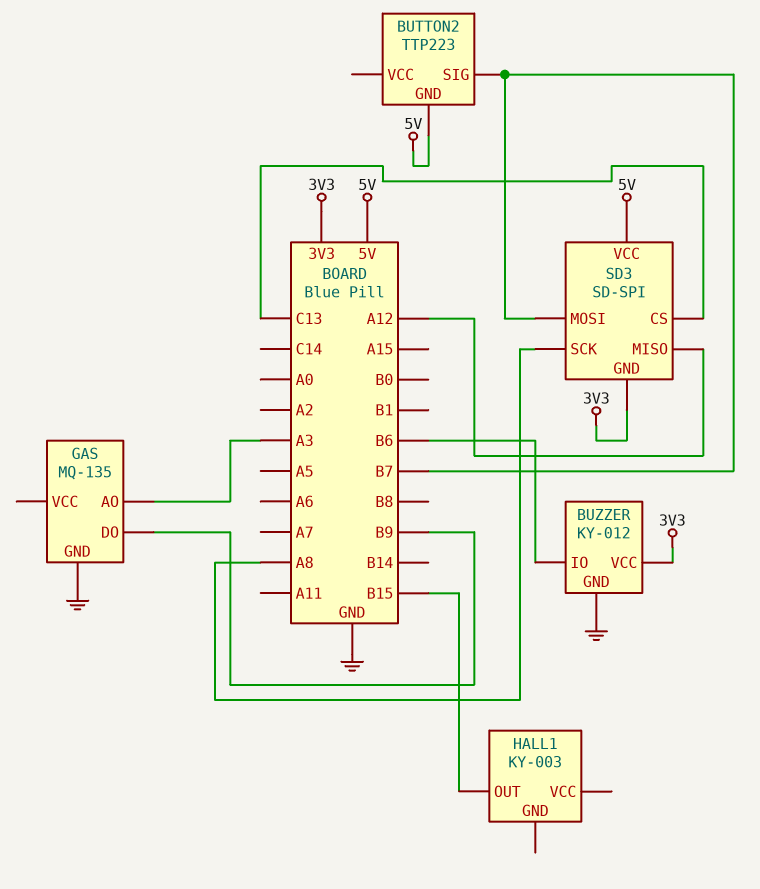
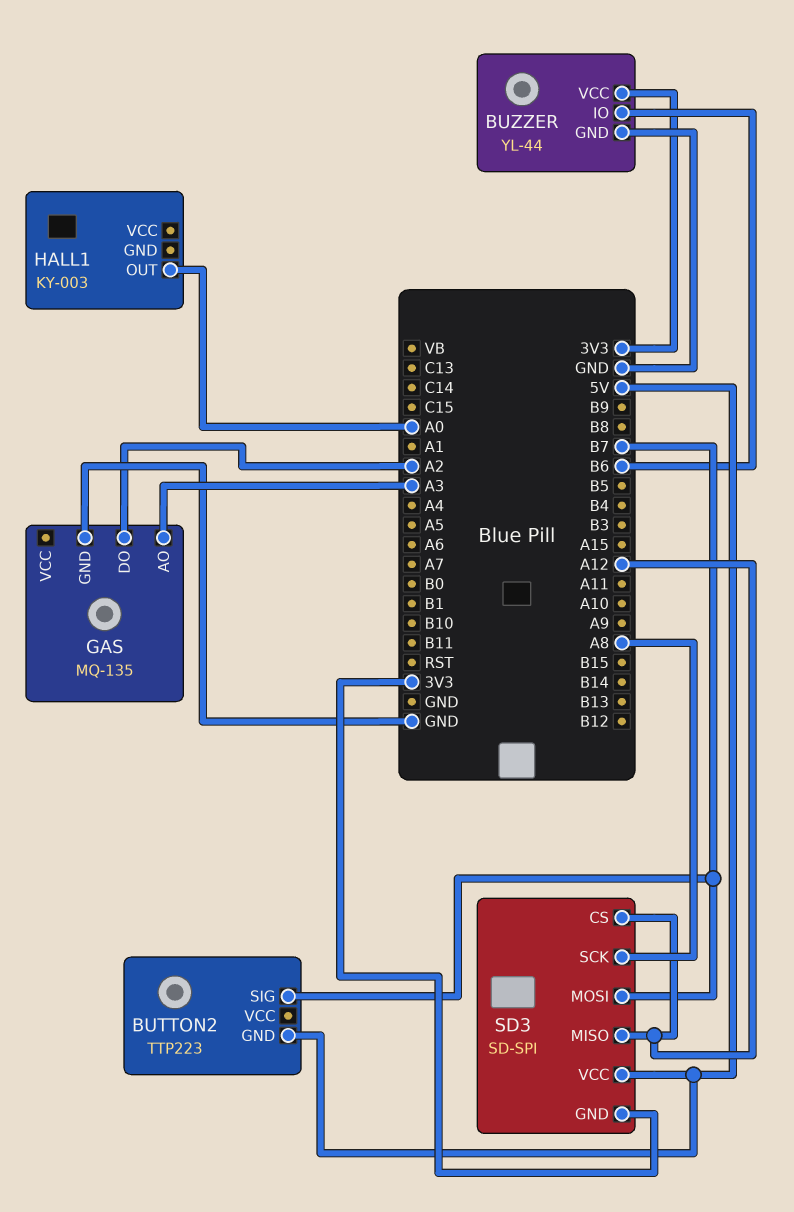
BUZZER: KY-012 -> YL-44
GAS pin DO: B9 -> A2
HALL1 pin OUT: B15 -> A0
SD3 pin CS: C13 -> A12

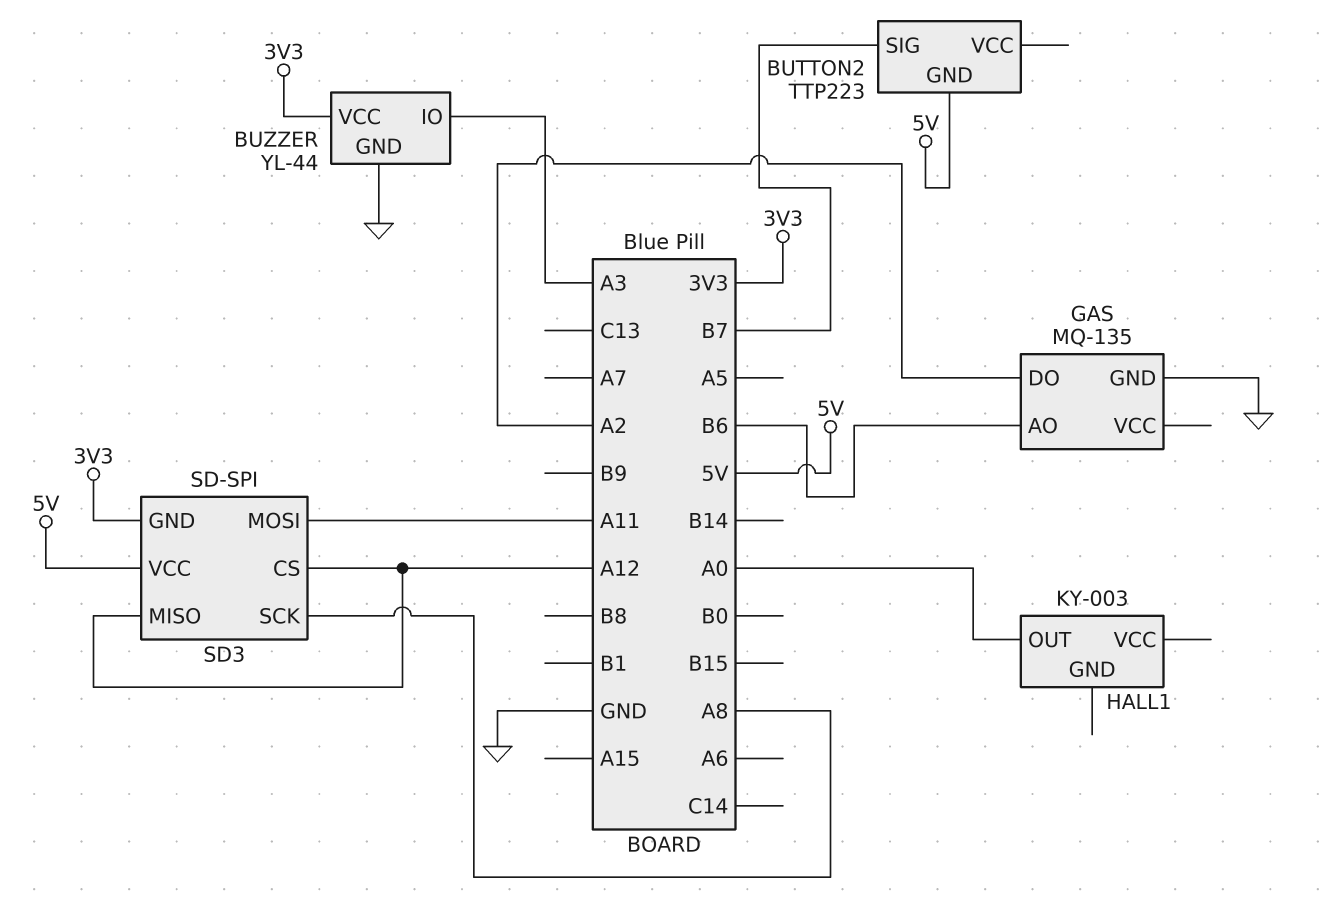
BUZZER pin IO: B6 -> A3
GAS pin AO: A3 -> B6
SD3 pin MOSI: B7 -> A11

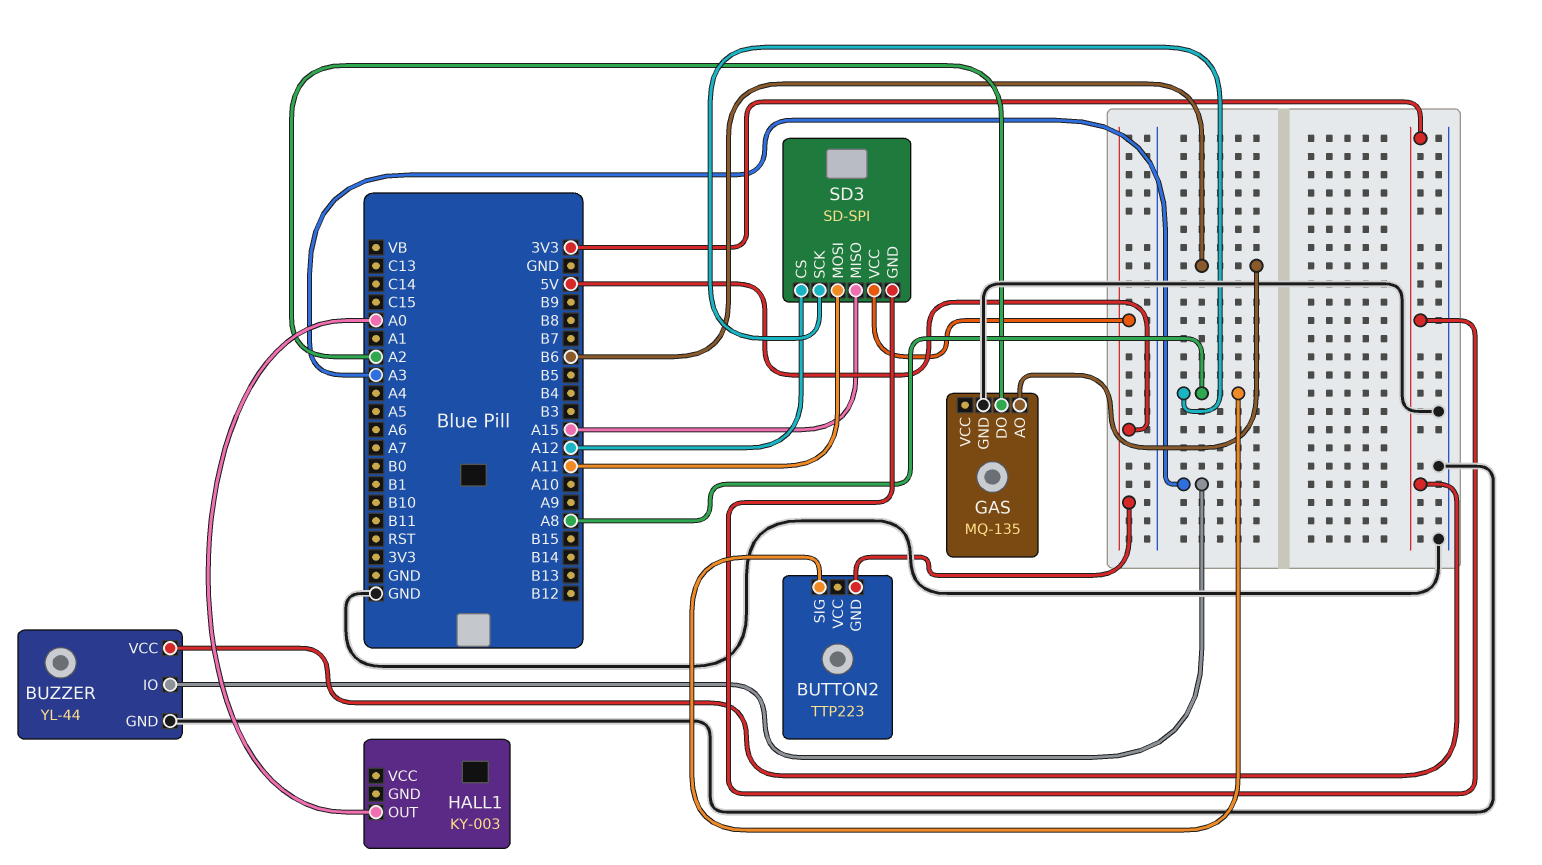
BUTTON2 pin SIG: B7 -> A8
SD3 pin MISO: A12 -> A15

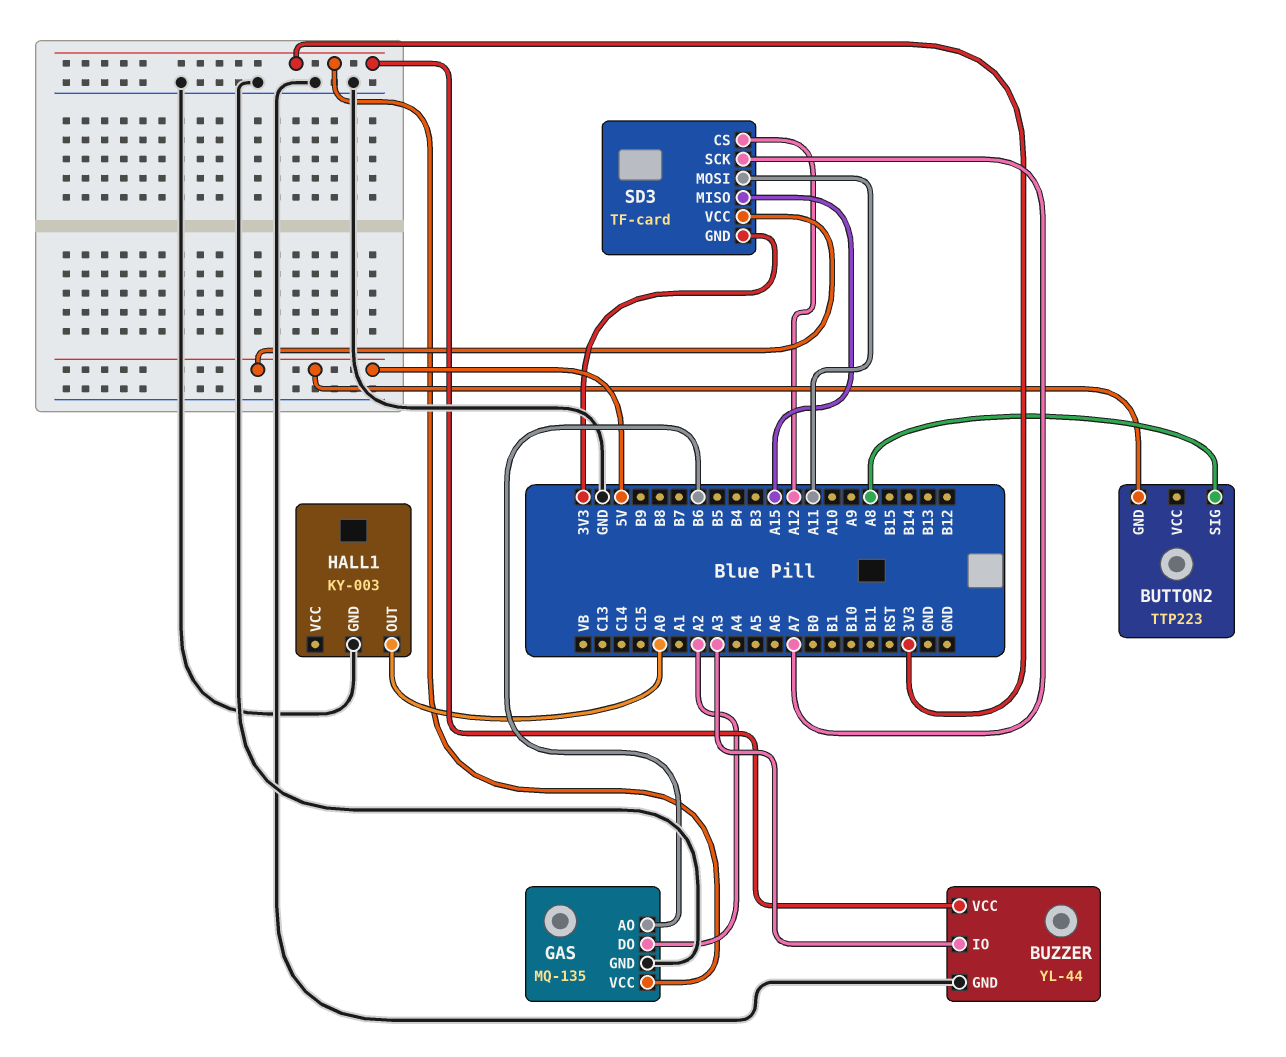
GAS pin VCC: none -> 3V3
HALL1 pin GND: none -> GND
SD3: SD-SPI -> TF-card
SD3 pin SCK: A8 -> A7

